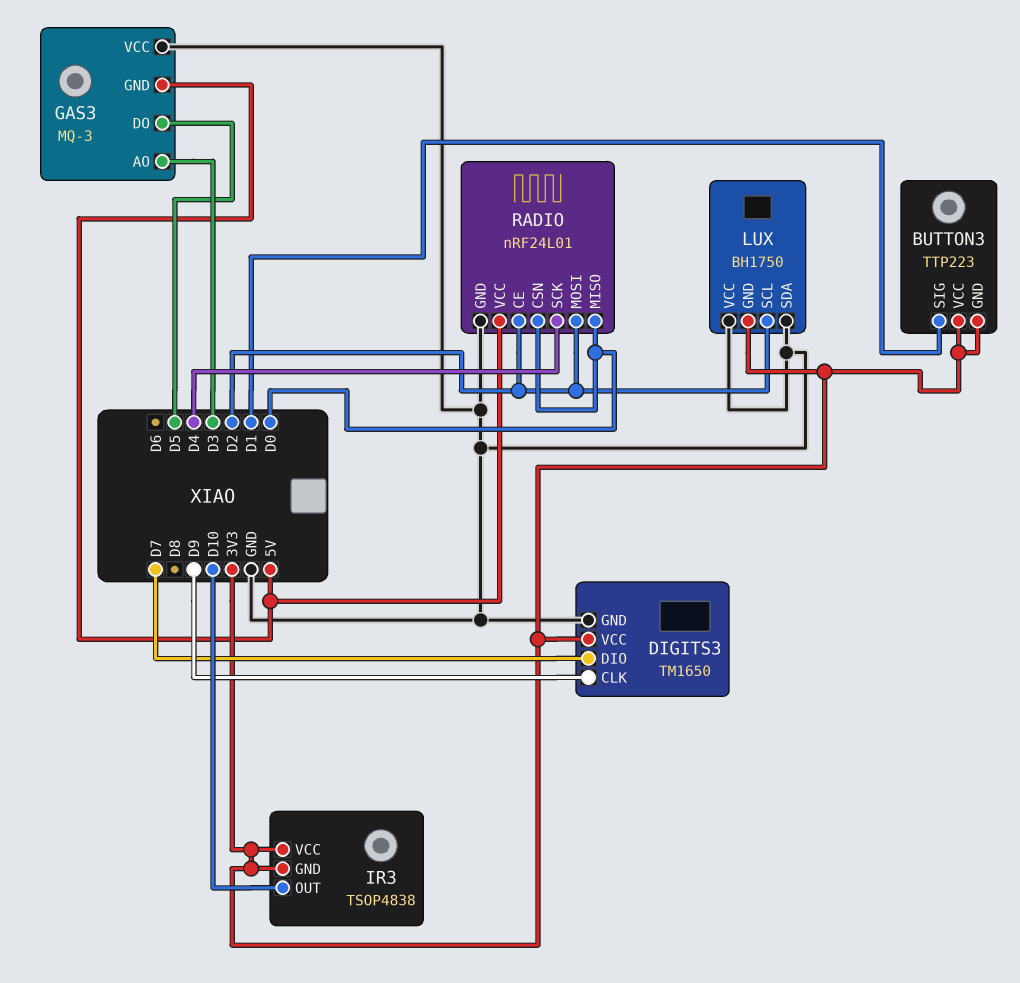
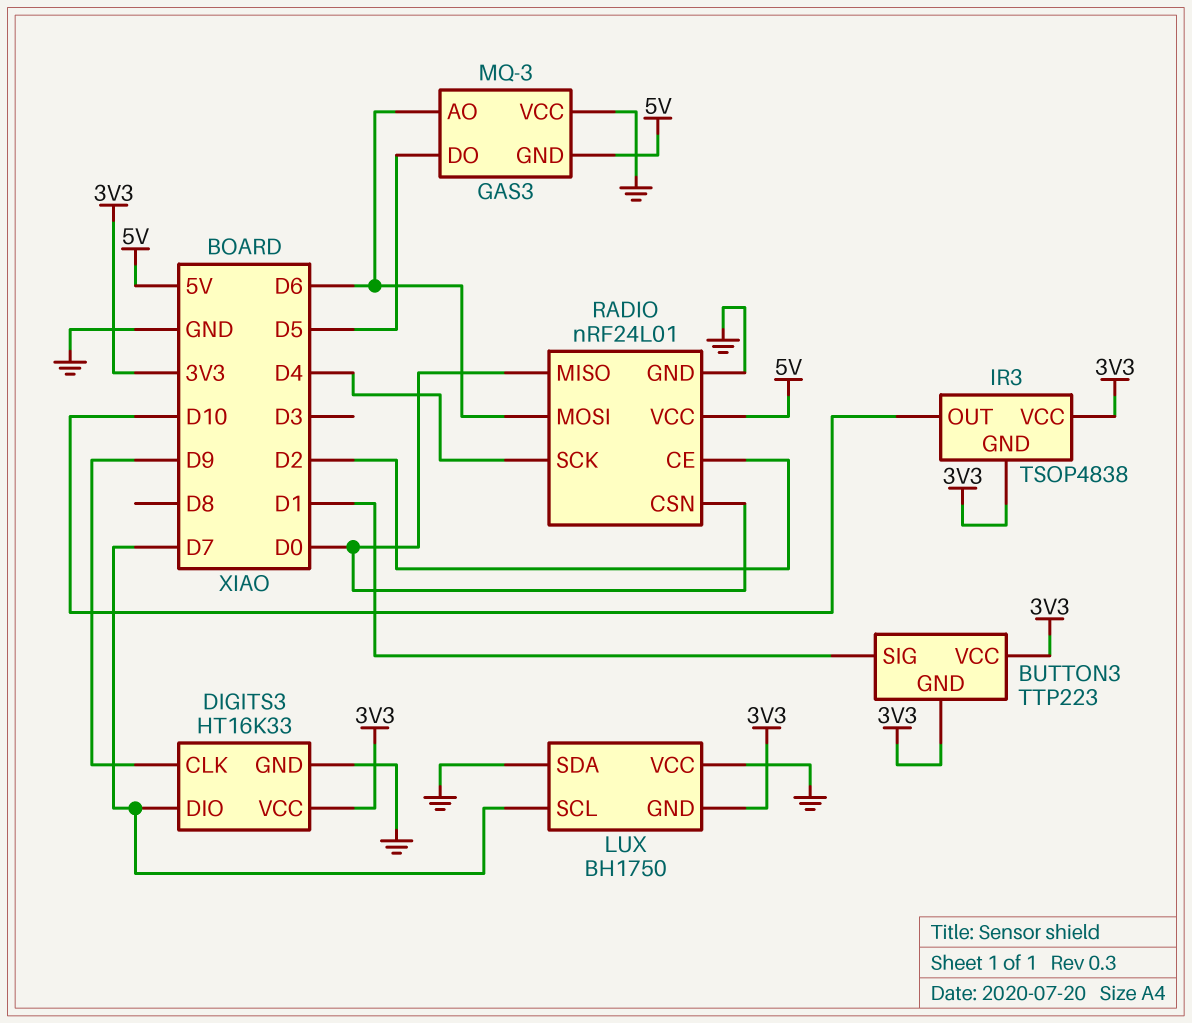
DIGITS3: TM1650 -> HT16K33
GAS3 pin AO: D3 -> D6
LUX pin SCL: D2 -> D7
RADIO pin MOSI: D2 -> D6

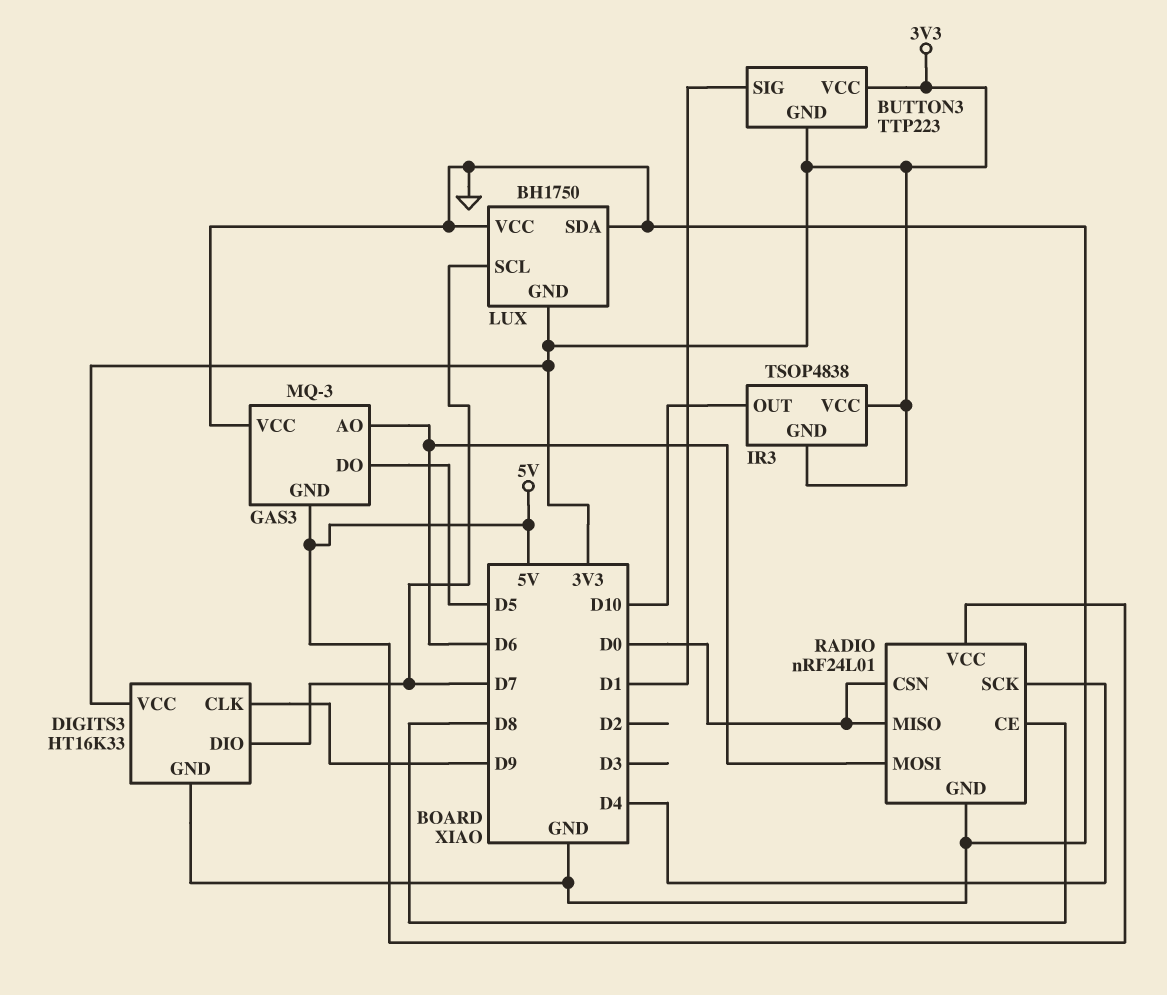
RADIO pin CE: D2 -> D8

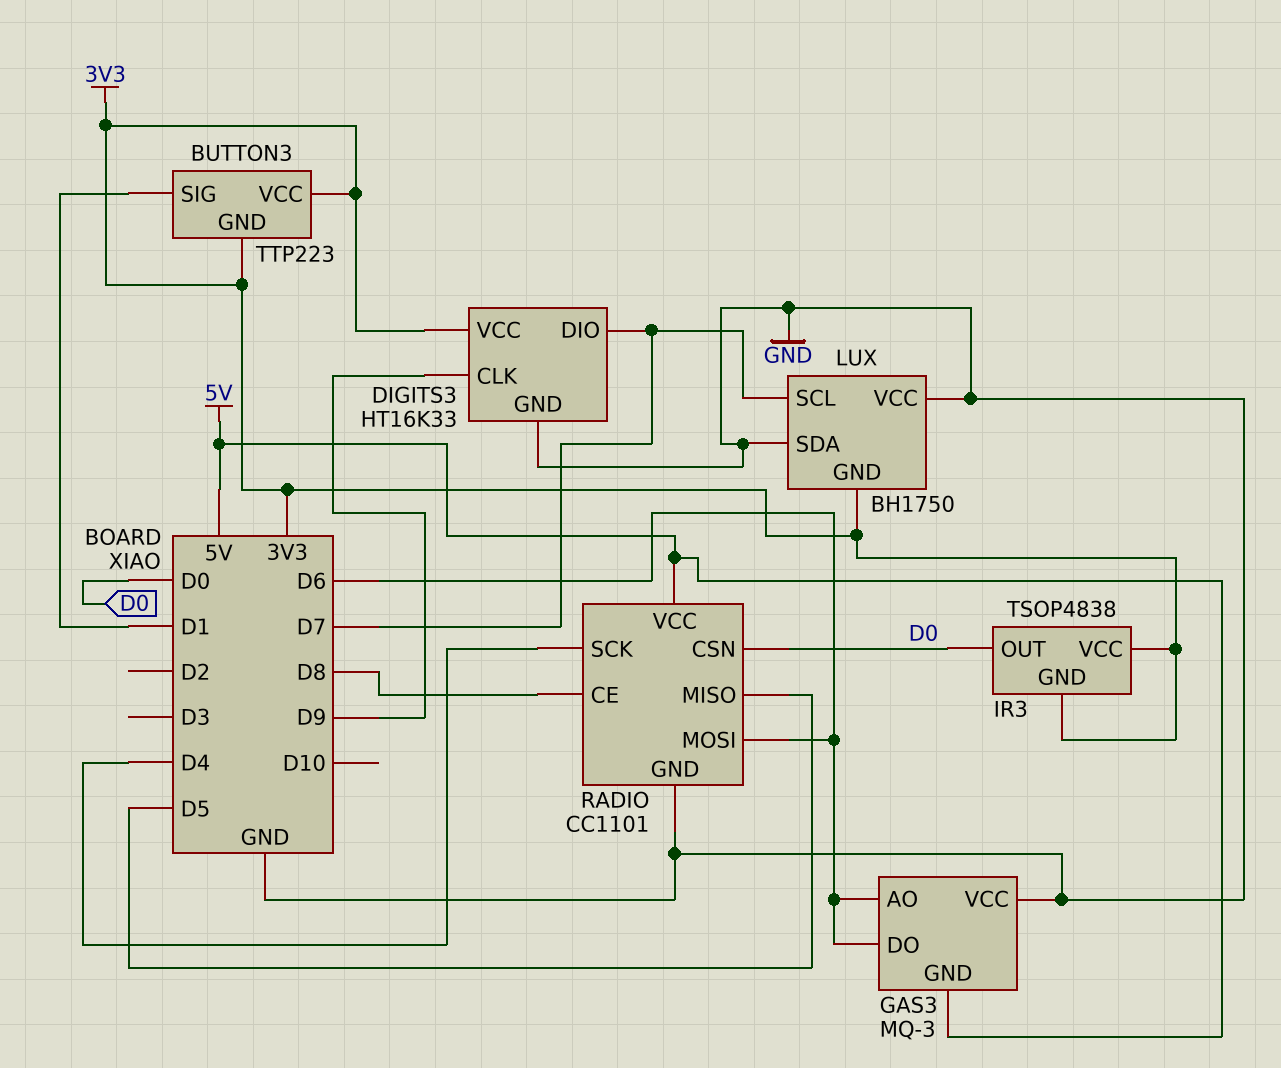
GAS3 pin DO: D5 -> D6
IR3 pin OUT: D10 -> D0
RADIO: nRF24L01 -> CC1101
RADIO pin MISO: D0 -> D5

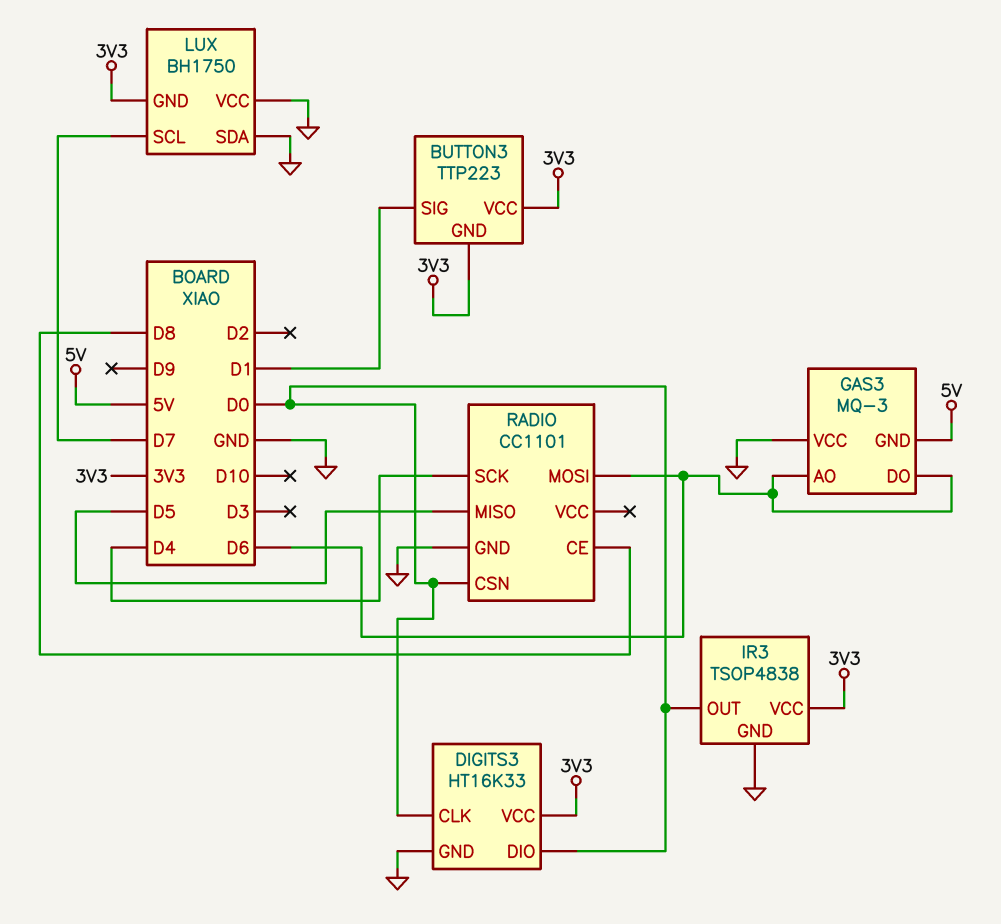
DIGITS3 pin CLK: D9 -> D0
DIGITS3 pin DIO: D7 -> D0
IR3 pin GND: 3V3 -> GND
RADIO pin VCC: 5V -> none

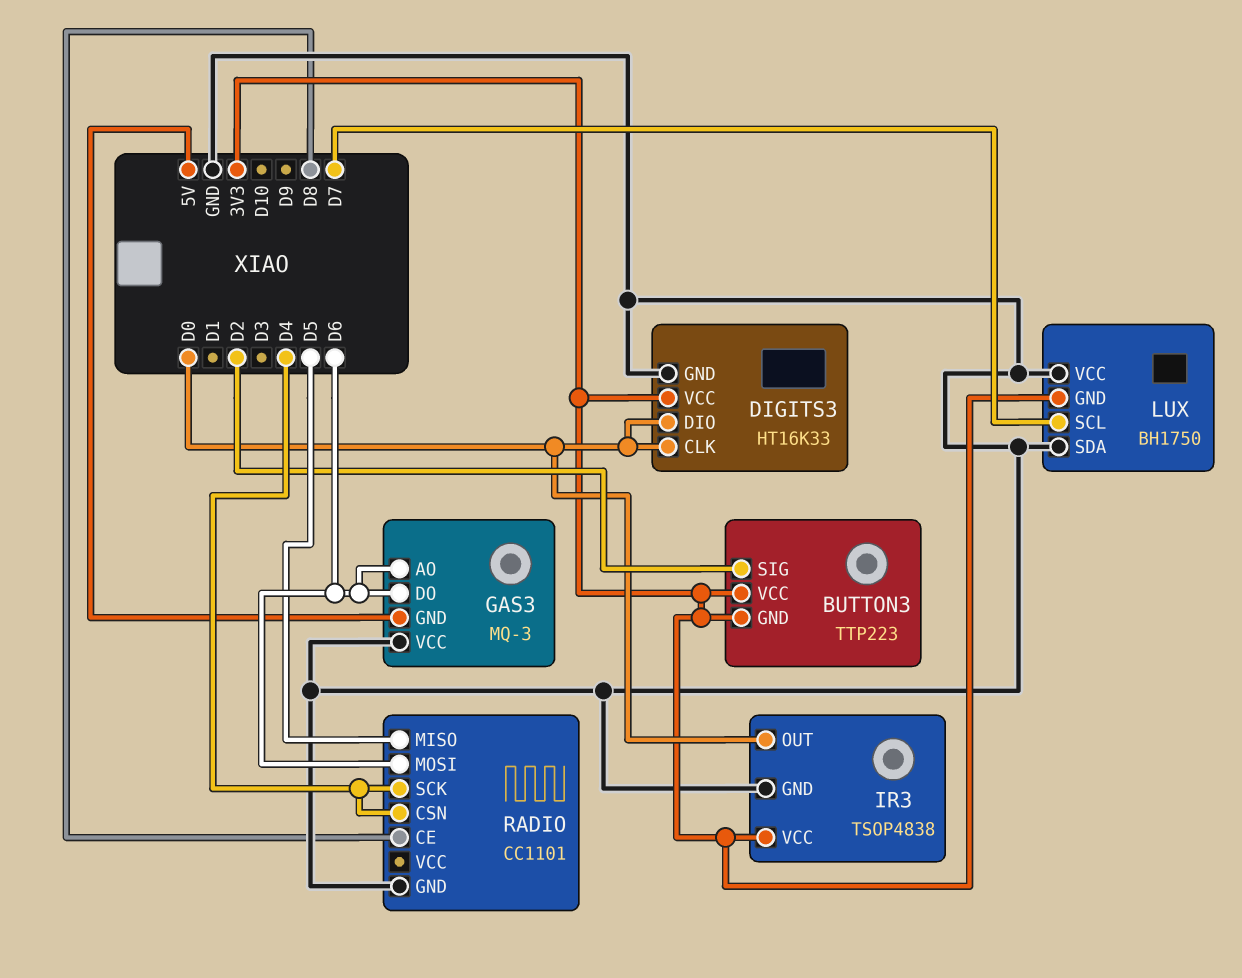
BUTTON3 pin SIG: D1 -> D2
RADIO pin CSN: D0 -> D4

